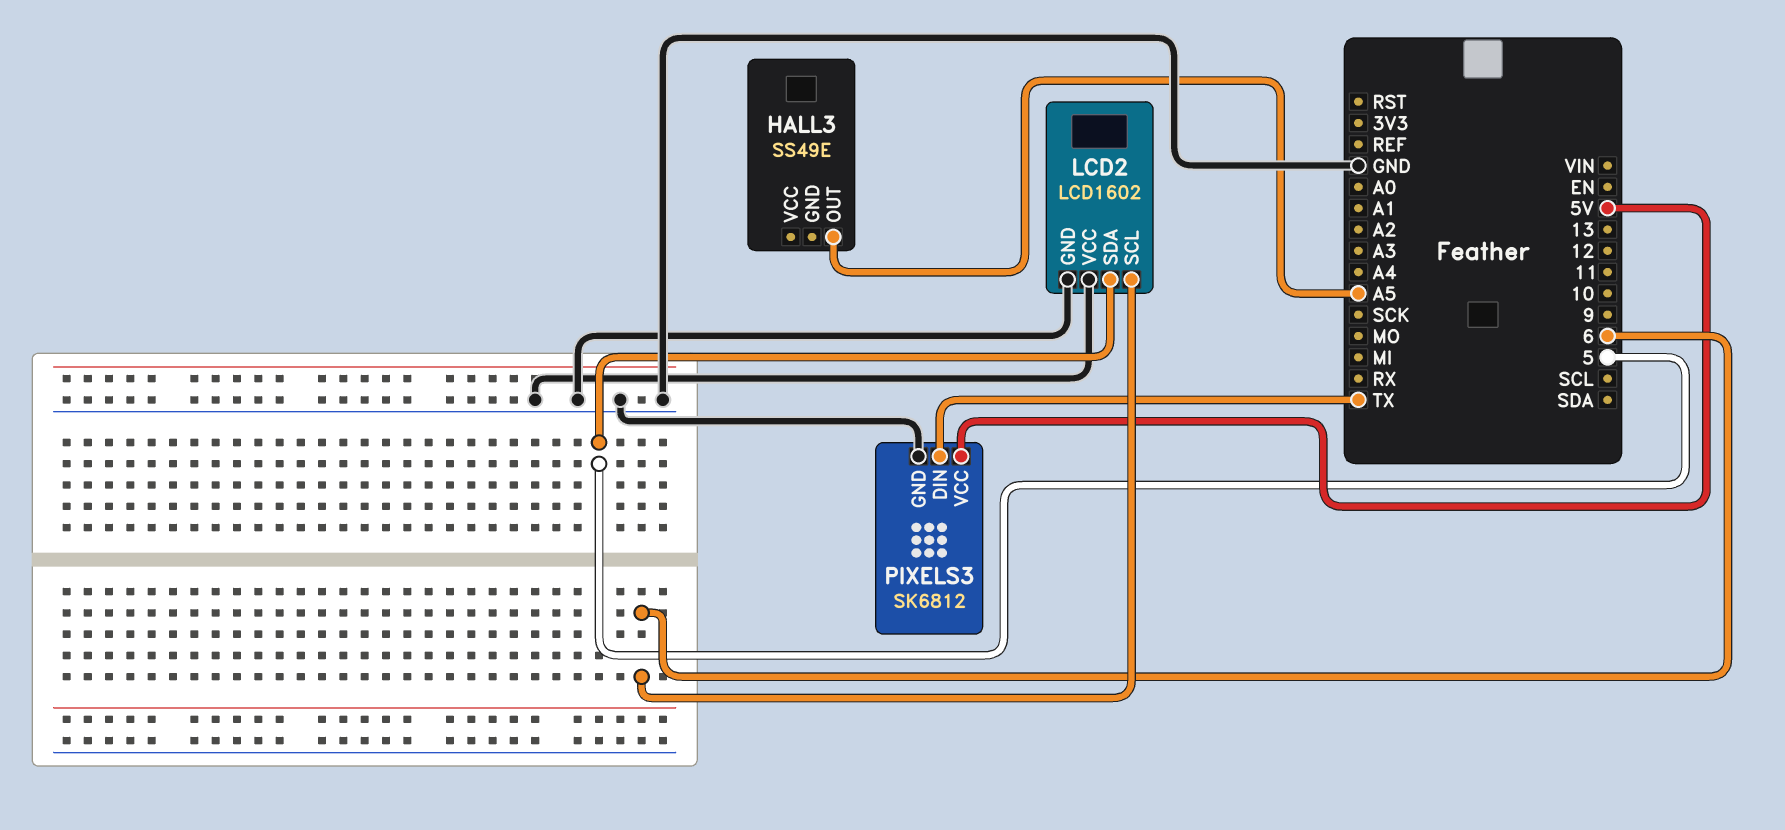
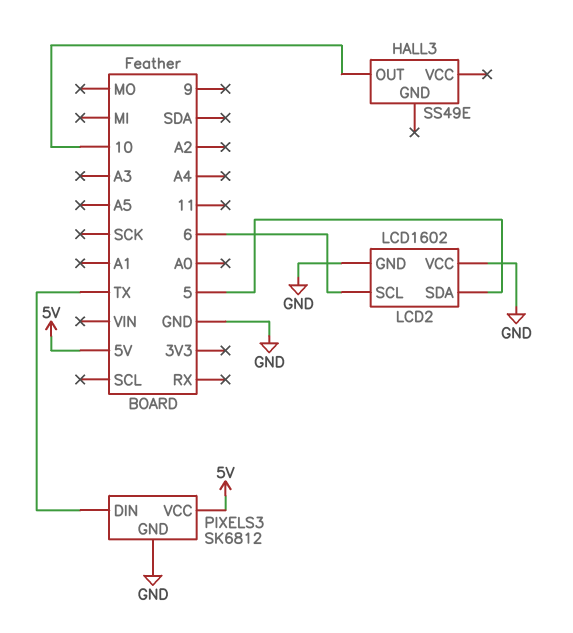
HALL3 pin OUT: A5 -> 10

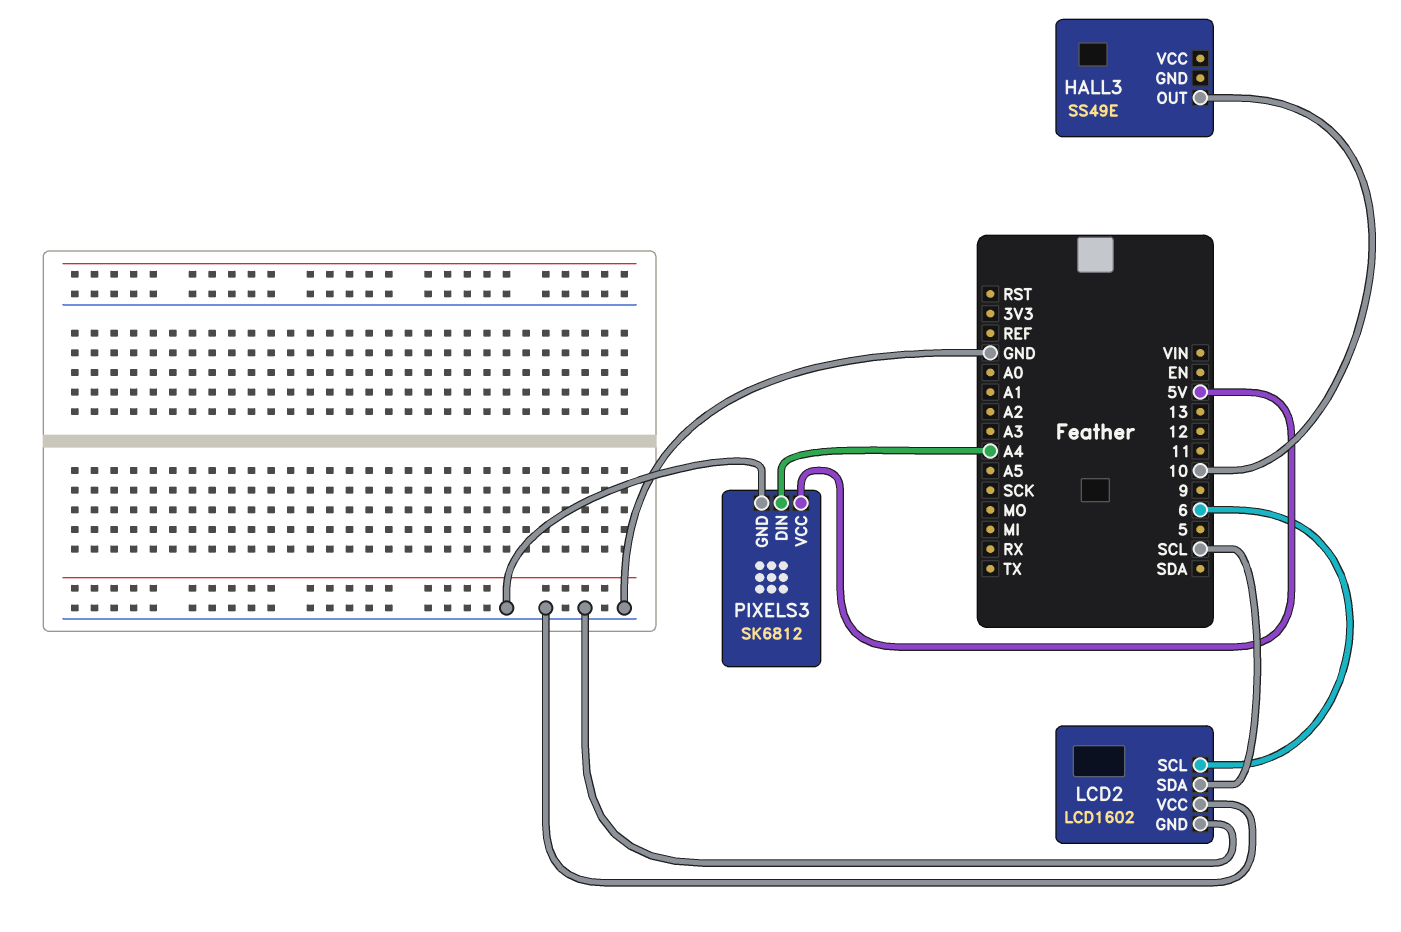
LCD2 pin SDA: 5 -> SCL
PIXELS3 pin DIN: TX -> A4

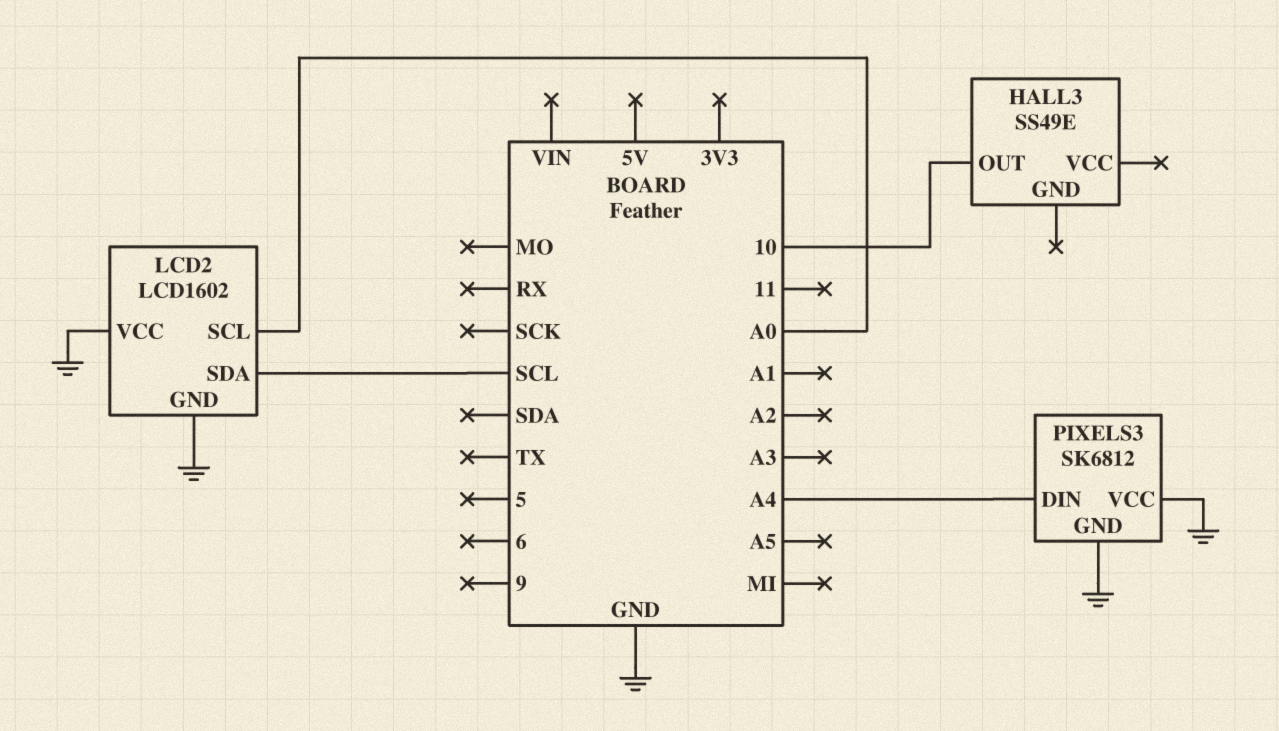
LCD2 pin SCL: 6 -> A0
PIXELS3 pin VCC: 5V -> GND

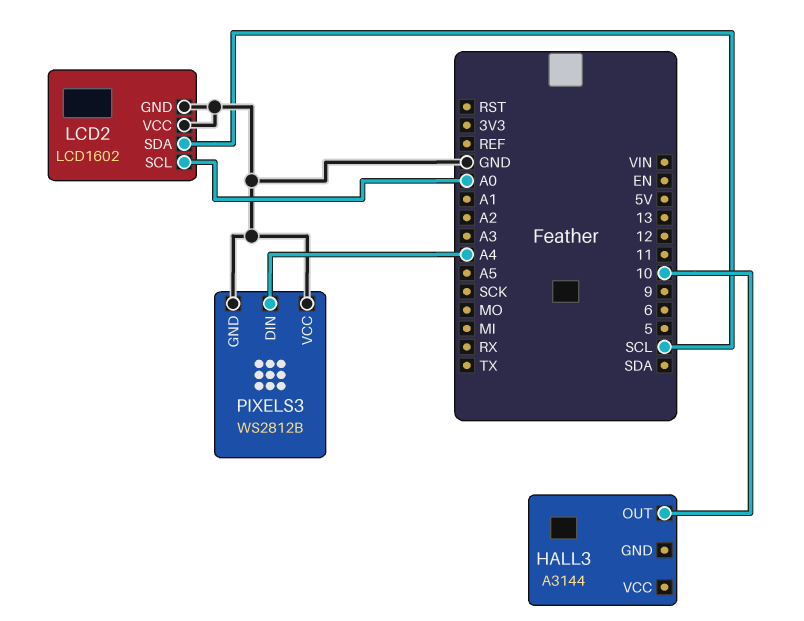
HALL3: SS49E -> A3144
PIXELS3: SK6812 -> WS2812B

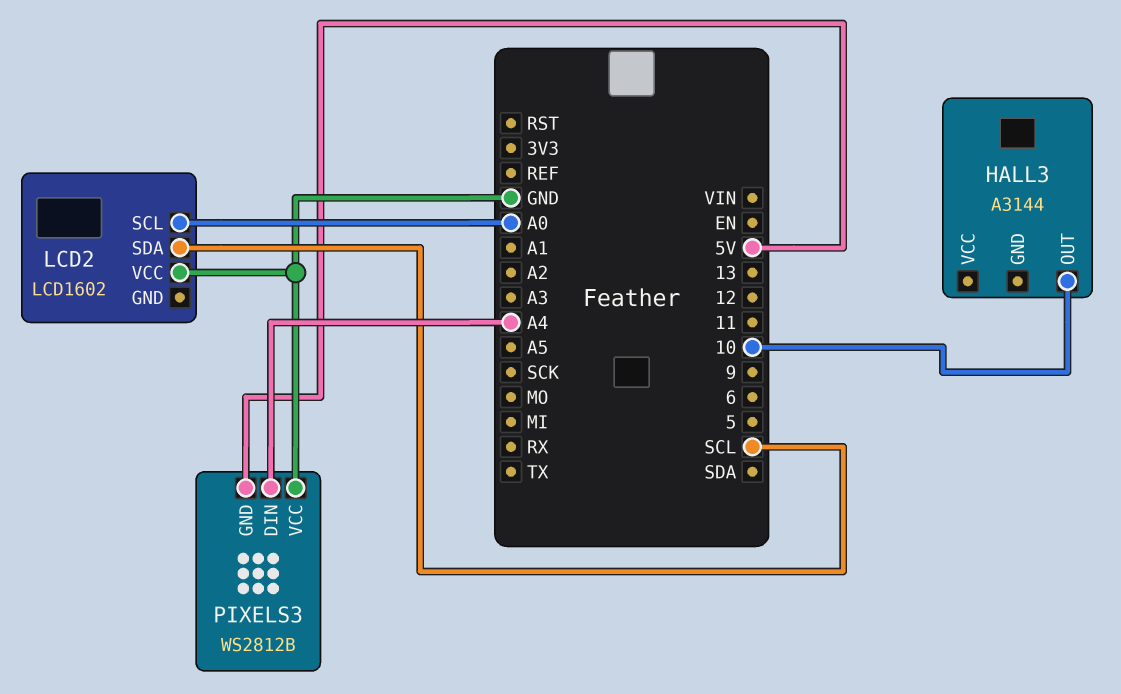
LCD2 pin GND: GND -> none
PIXELS3 pin GND: GND -> 5V

